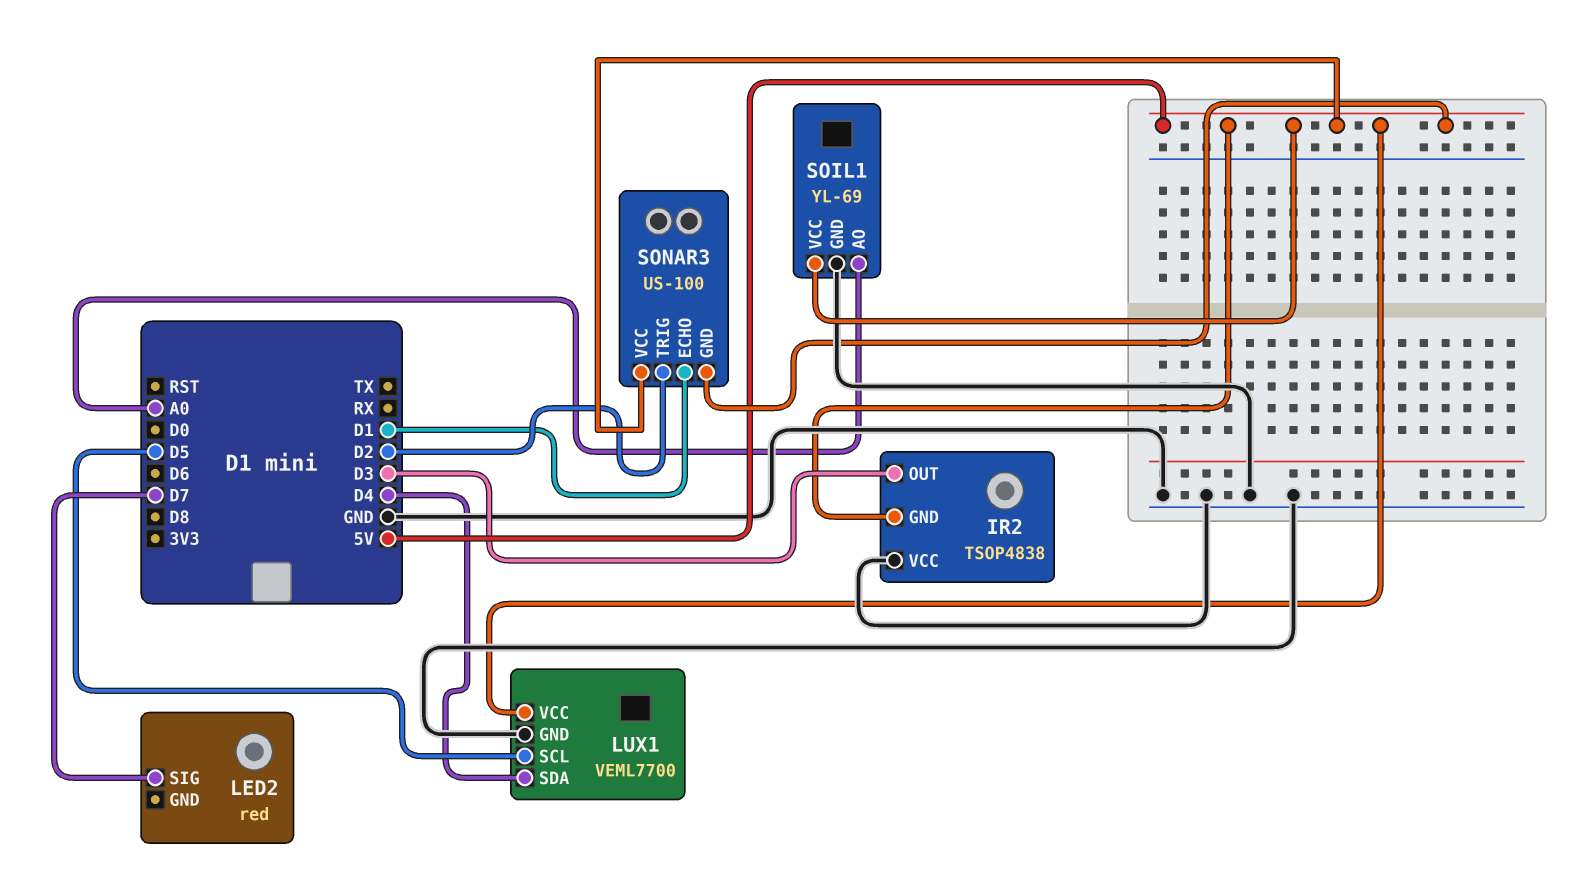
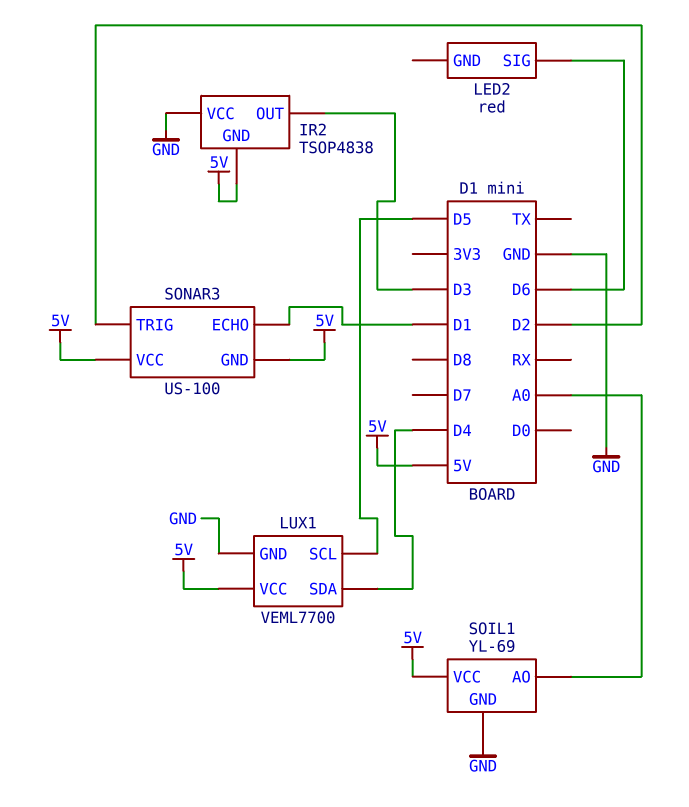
LED2 pin SIG: D7 -> D6

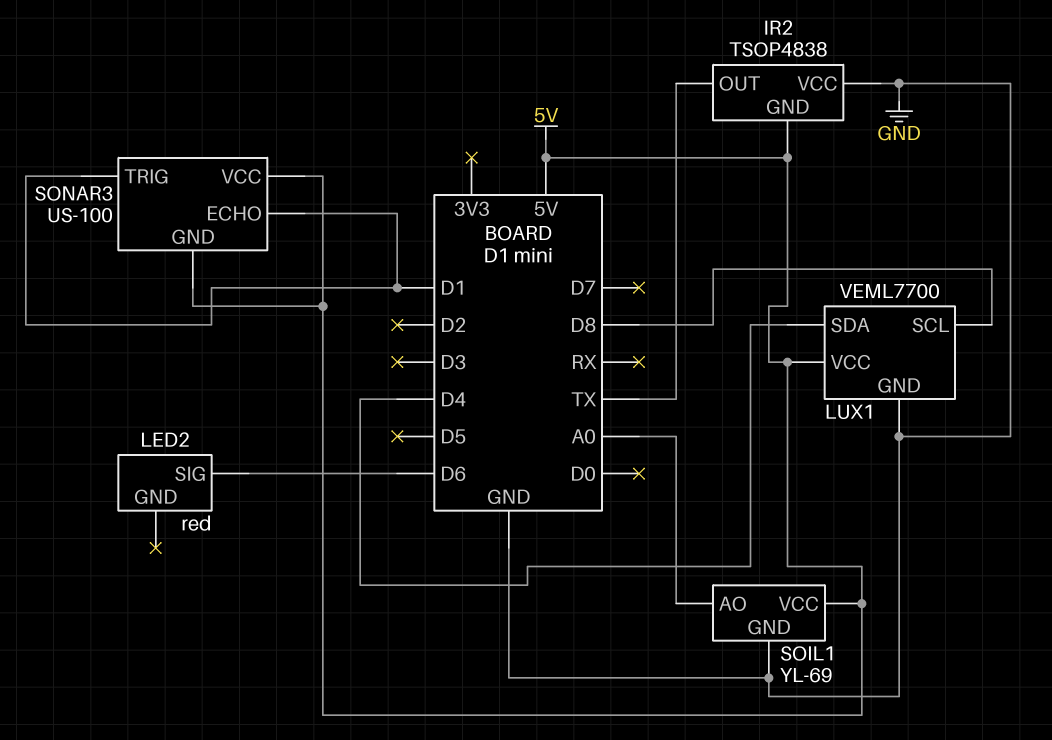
IR2 pin OUT: D3 -> TX
LUX1 pin SCL: D5 -> D8
SONAR3 pin TRIG: D2 -> D1

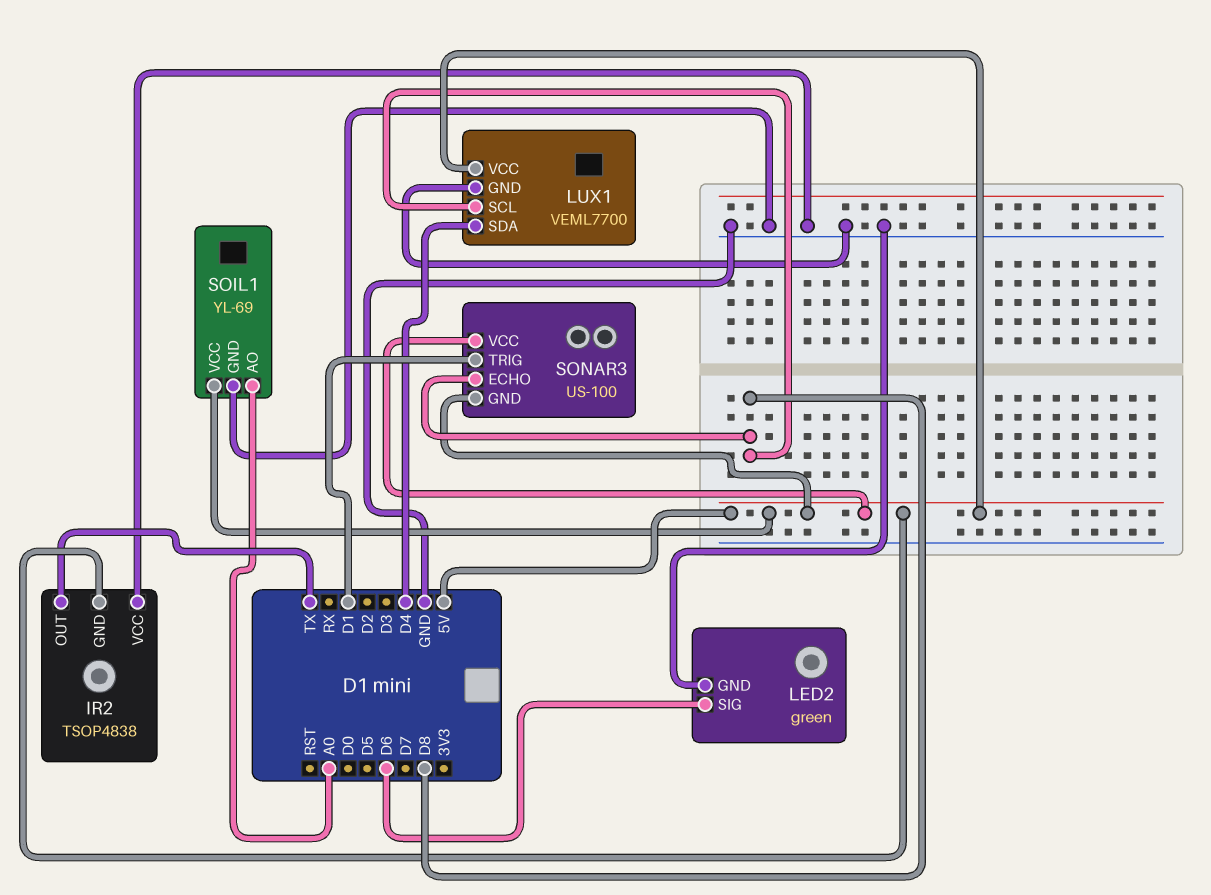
LED2: red -> green
LED2 pin GND: none -> GND
SONAR3 pin ECHO: D1 -> D8

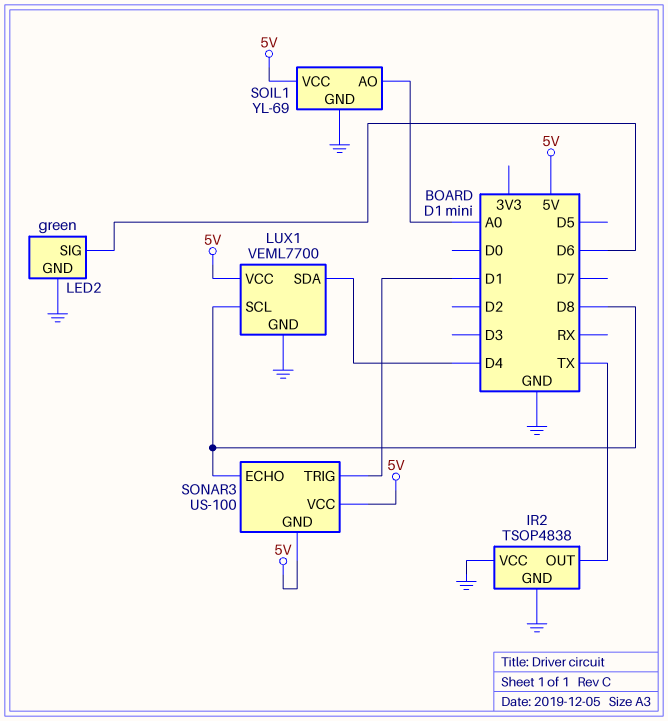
IR2 pin GND: 5V -> GND

